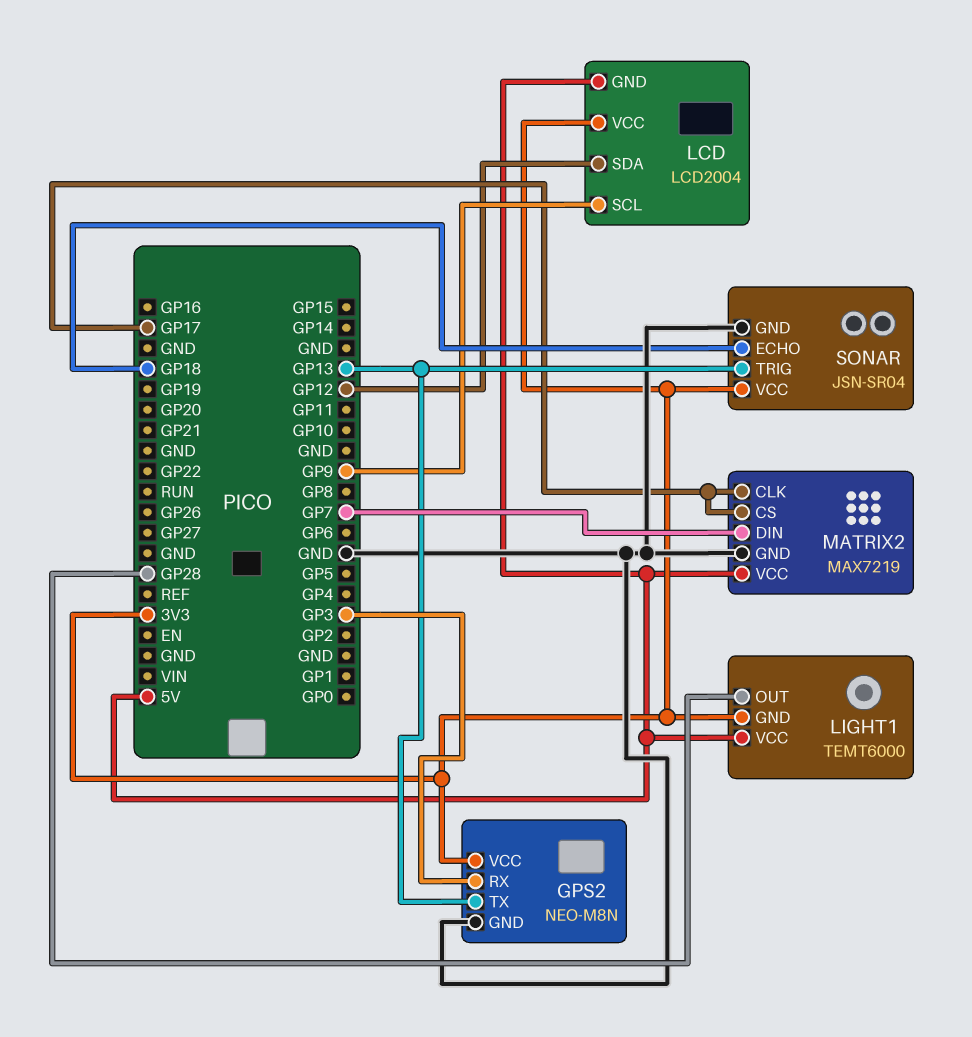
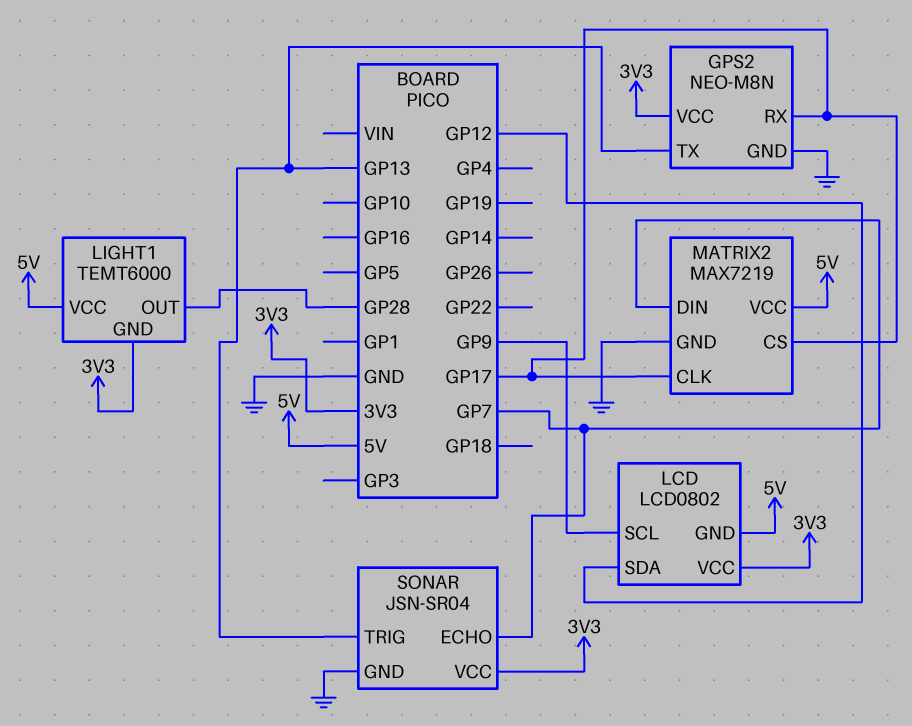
GPS2 pin RX: GP3 -> GP17
LCD: LCD2004 -> LCD0802
SONAR pin ECHO: GP18 -> GP7

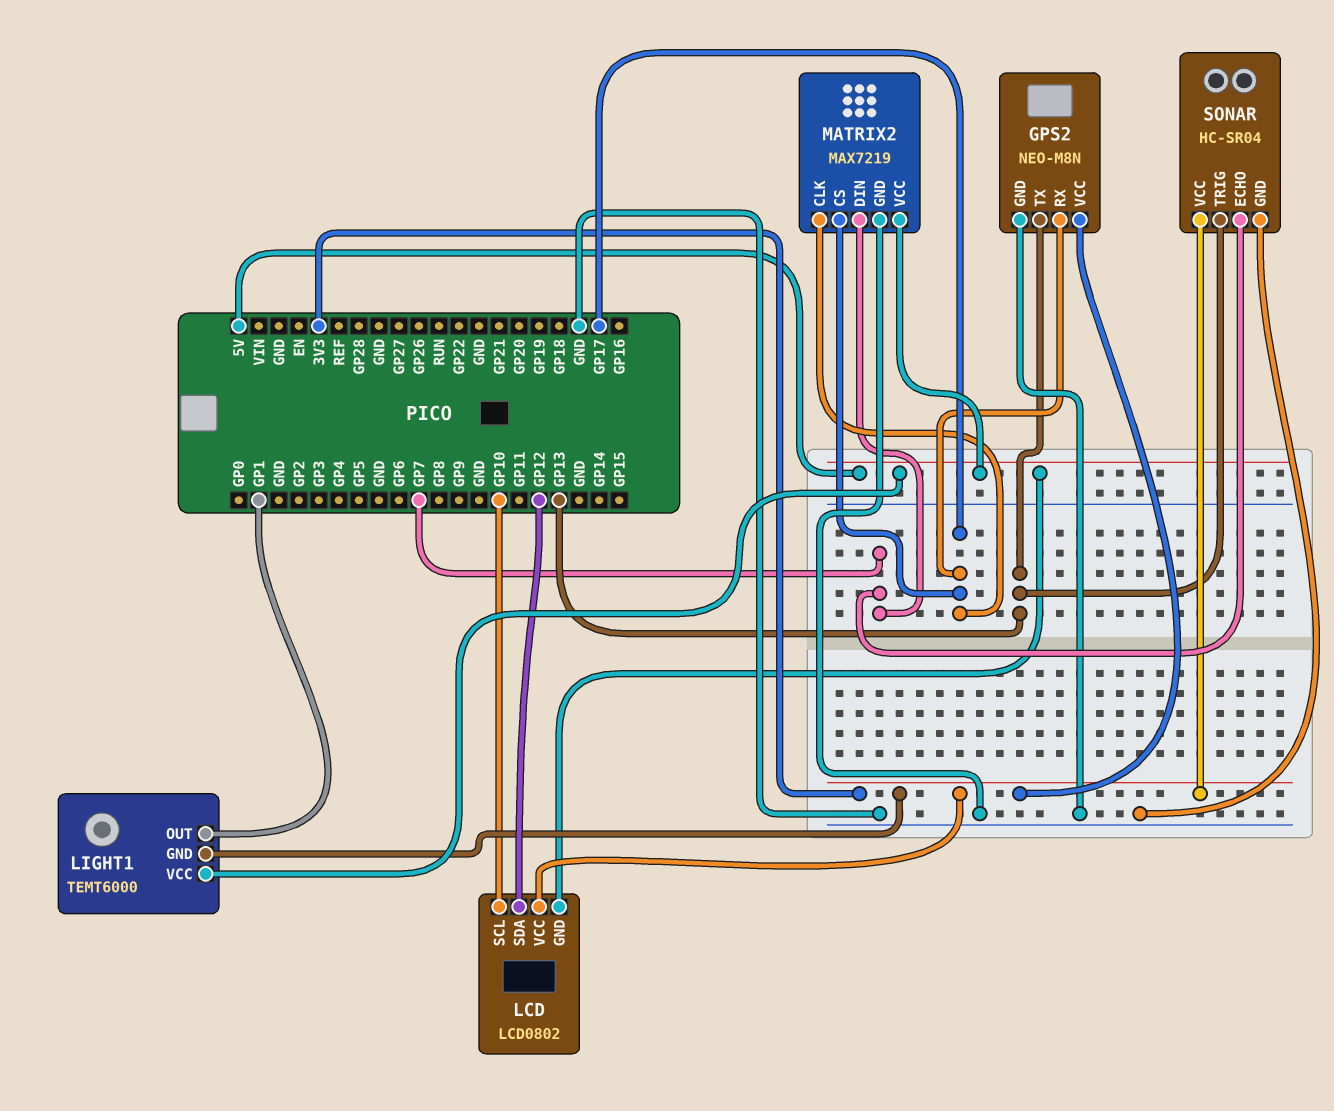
LCD pin SCL: GP9 -> GP10
LIGHT1 pin OUT: GP28 -> GP1
SONAR: JSN-SR04 -> HC-SR04

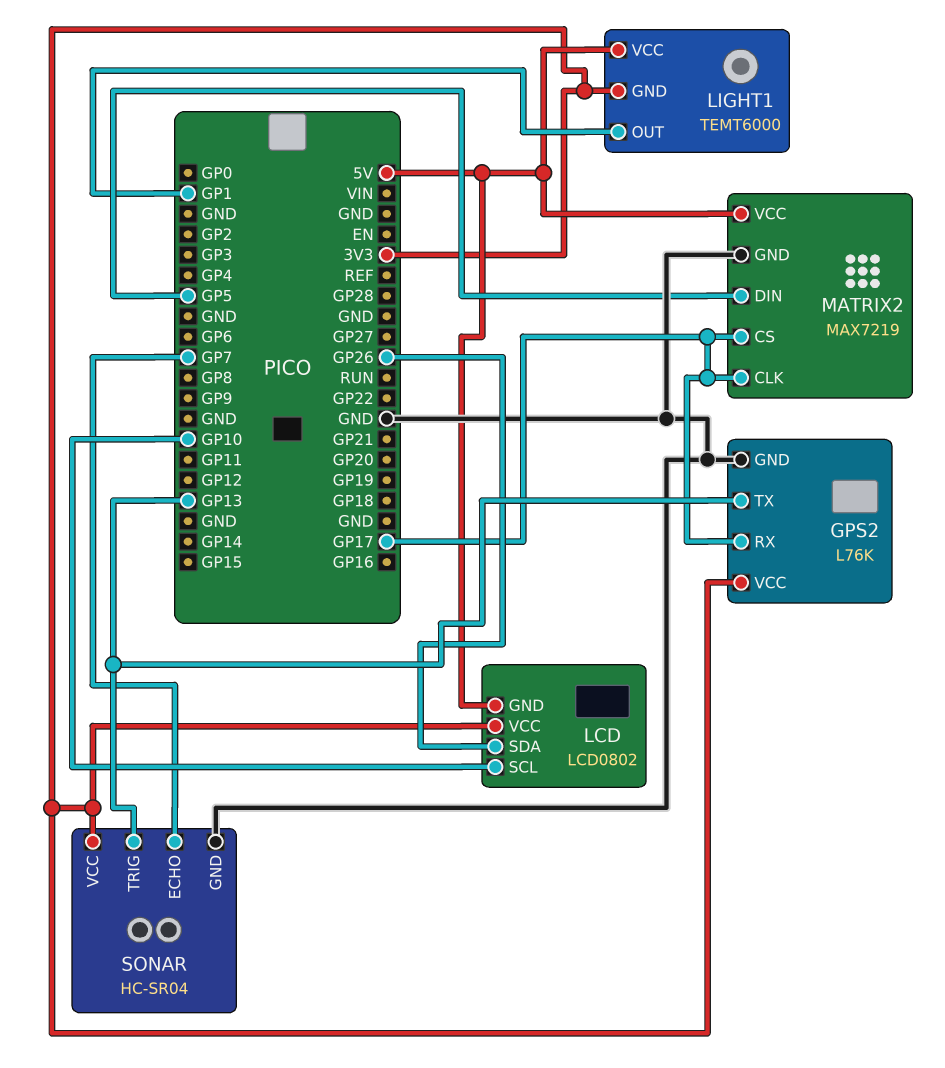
GPS2: NEO-M8N -> L76K
LCD pin SDA: GP12 -> GP26
MATRIX2 pin DIN: GP7 -> GP5

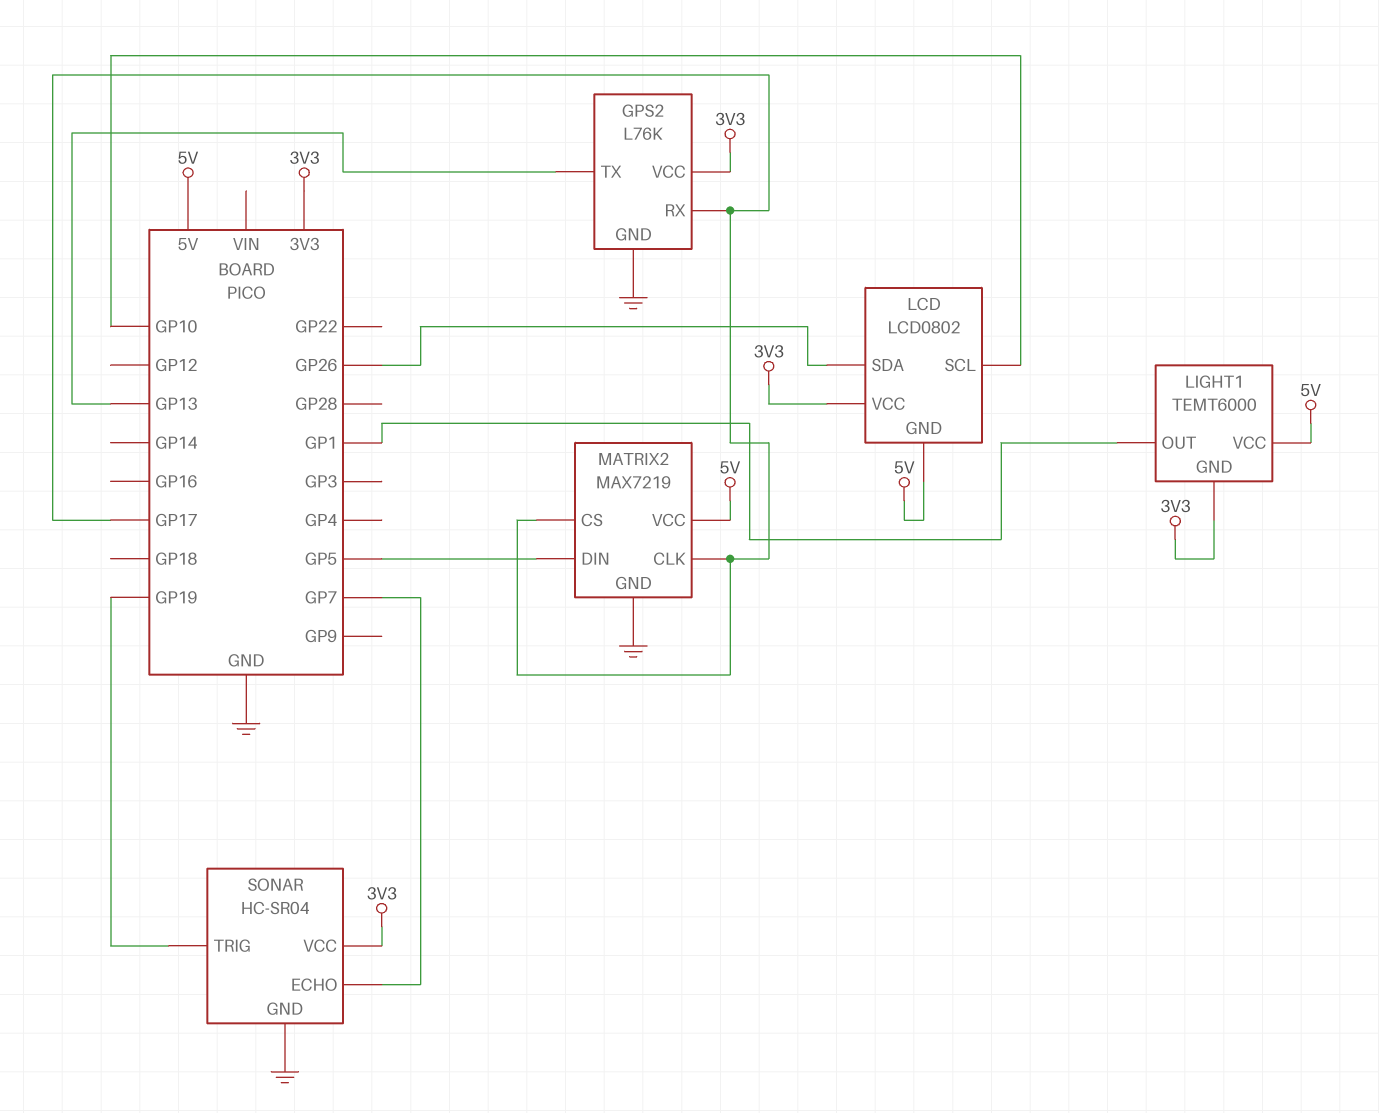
SONAR pin TRIG: GP13 -> GP19

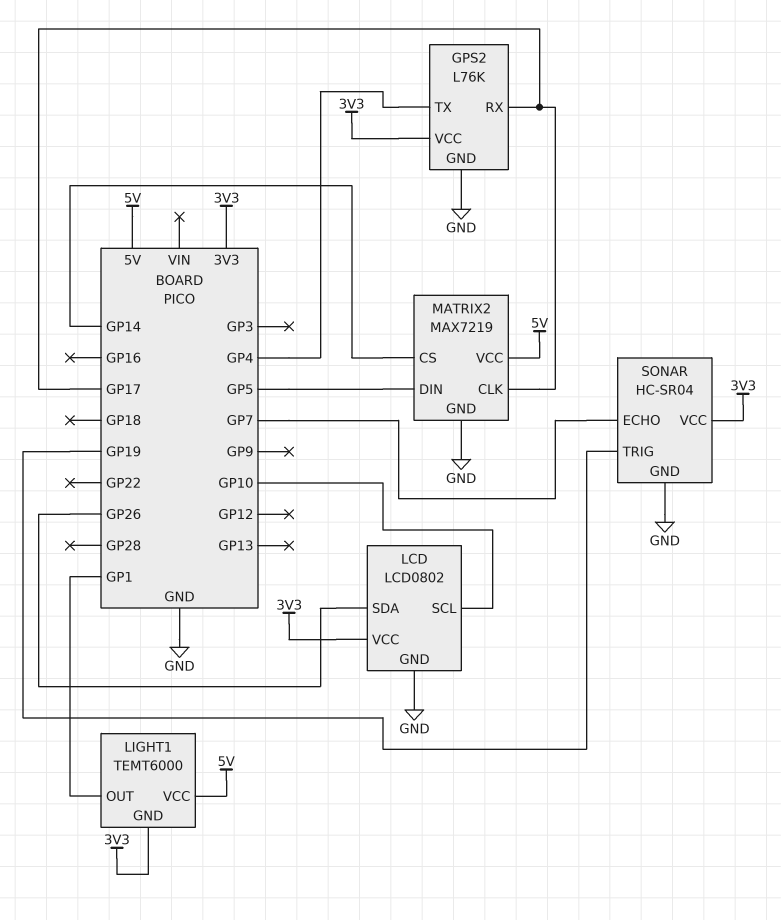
GPS2 pin TX: GP13 -> GP4
LCD pin GND: 5V -> GND
MATRIX2 pin CS: GP17 -> GP14

